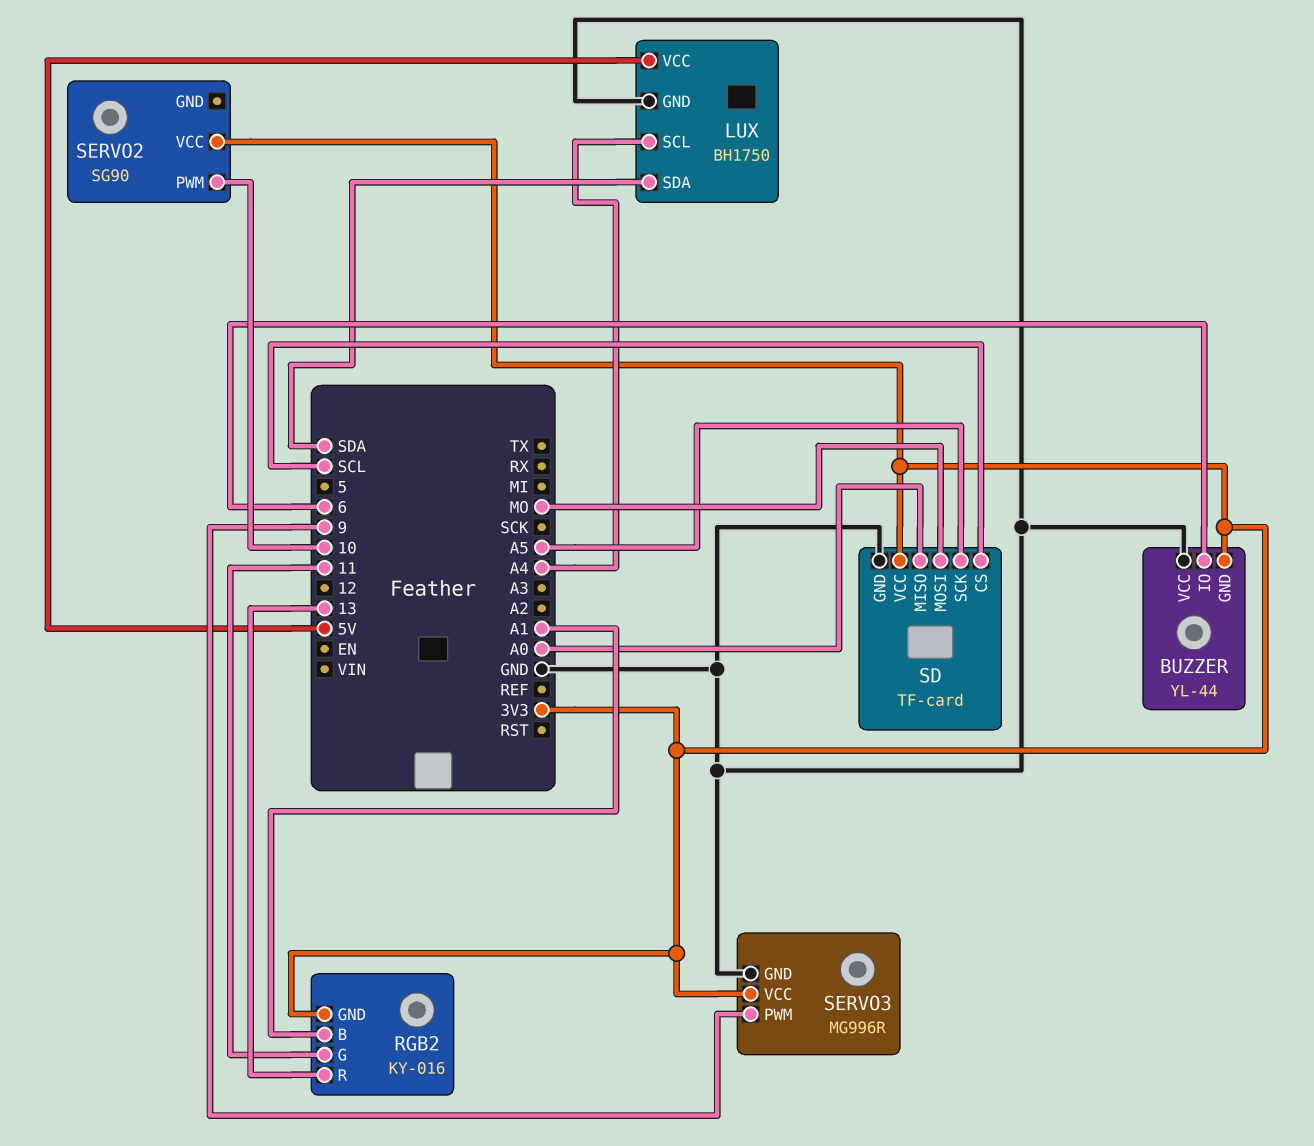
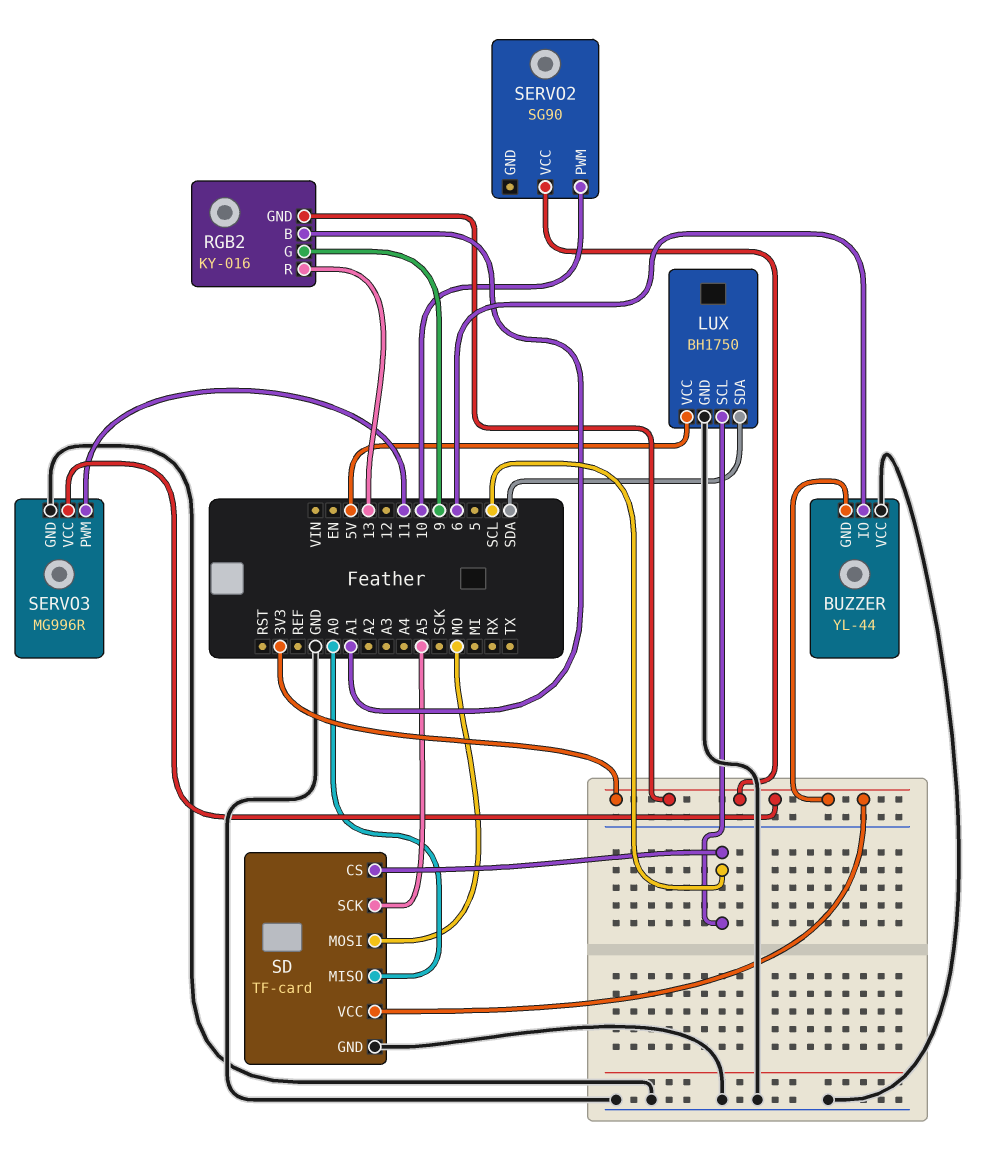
LUX pin SCL: A4 -> SCL
RGB2 pin G: 11 -> 9
SERVO3 pin PWM: 9 -> 11

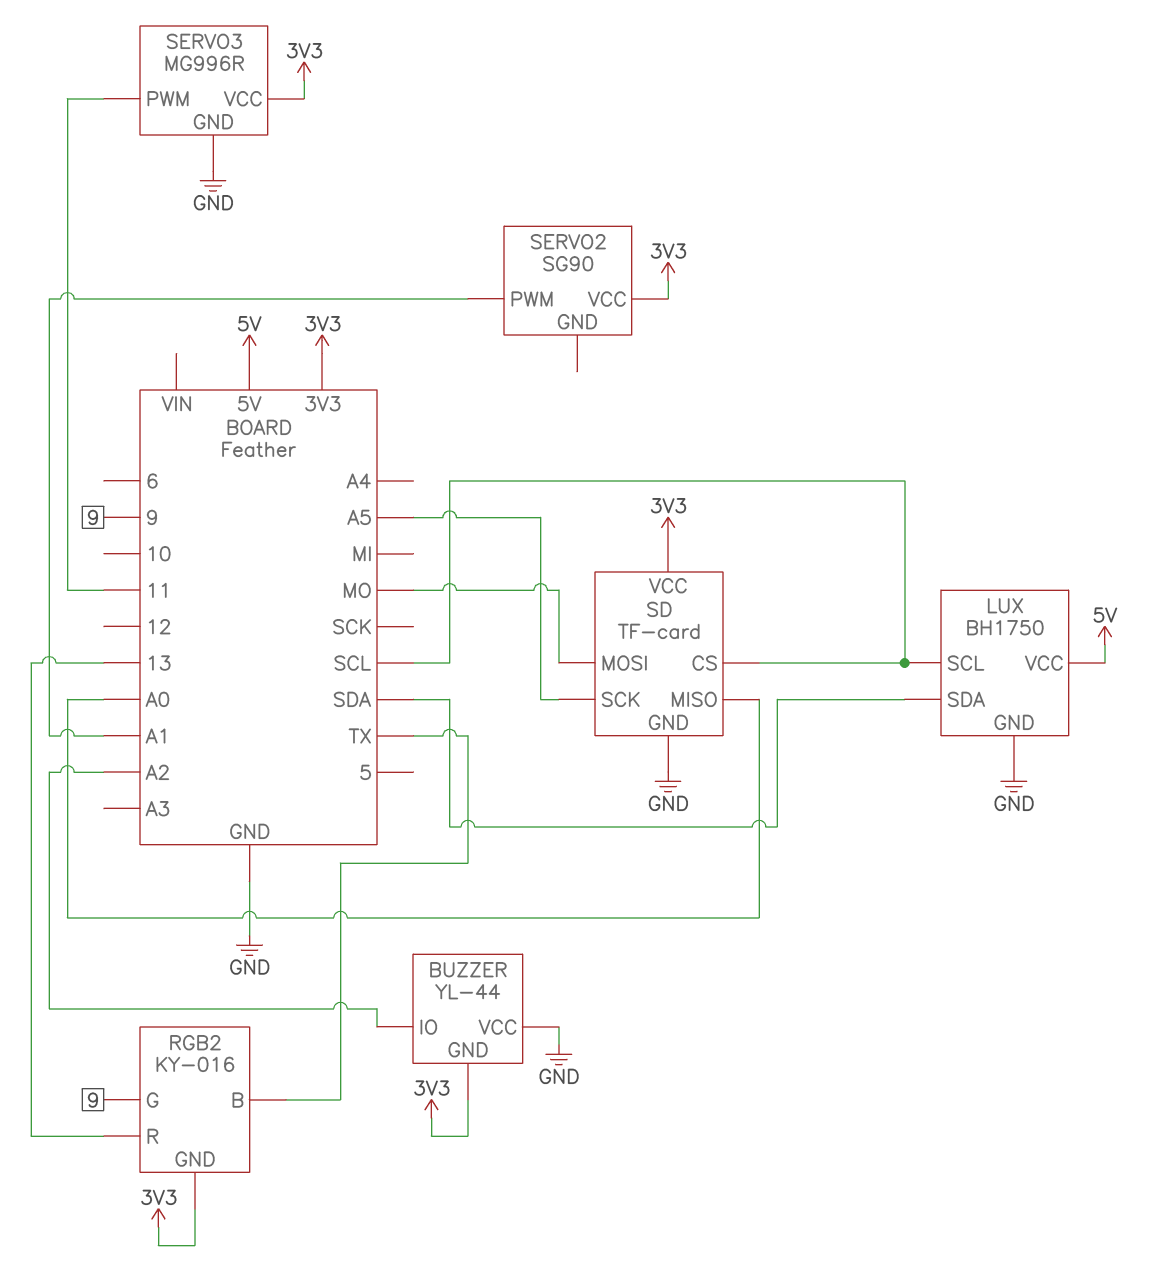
BUZZER pin IO: 6 -> A2
RGB2 pin B: A1 -> TX
SERVO2 pin PWM: 10 -> A1

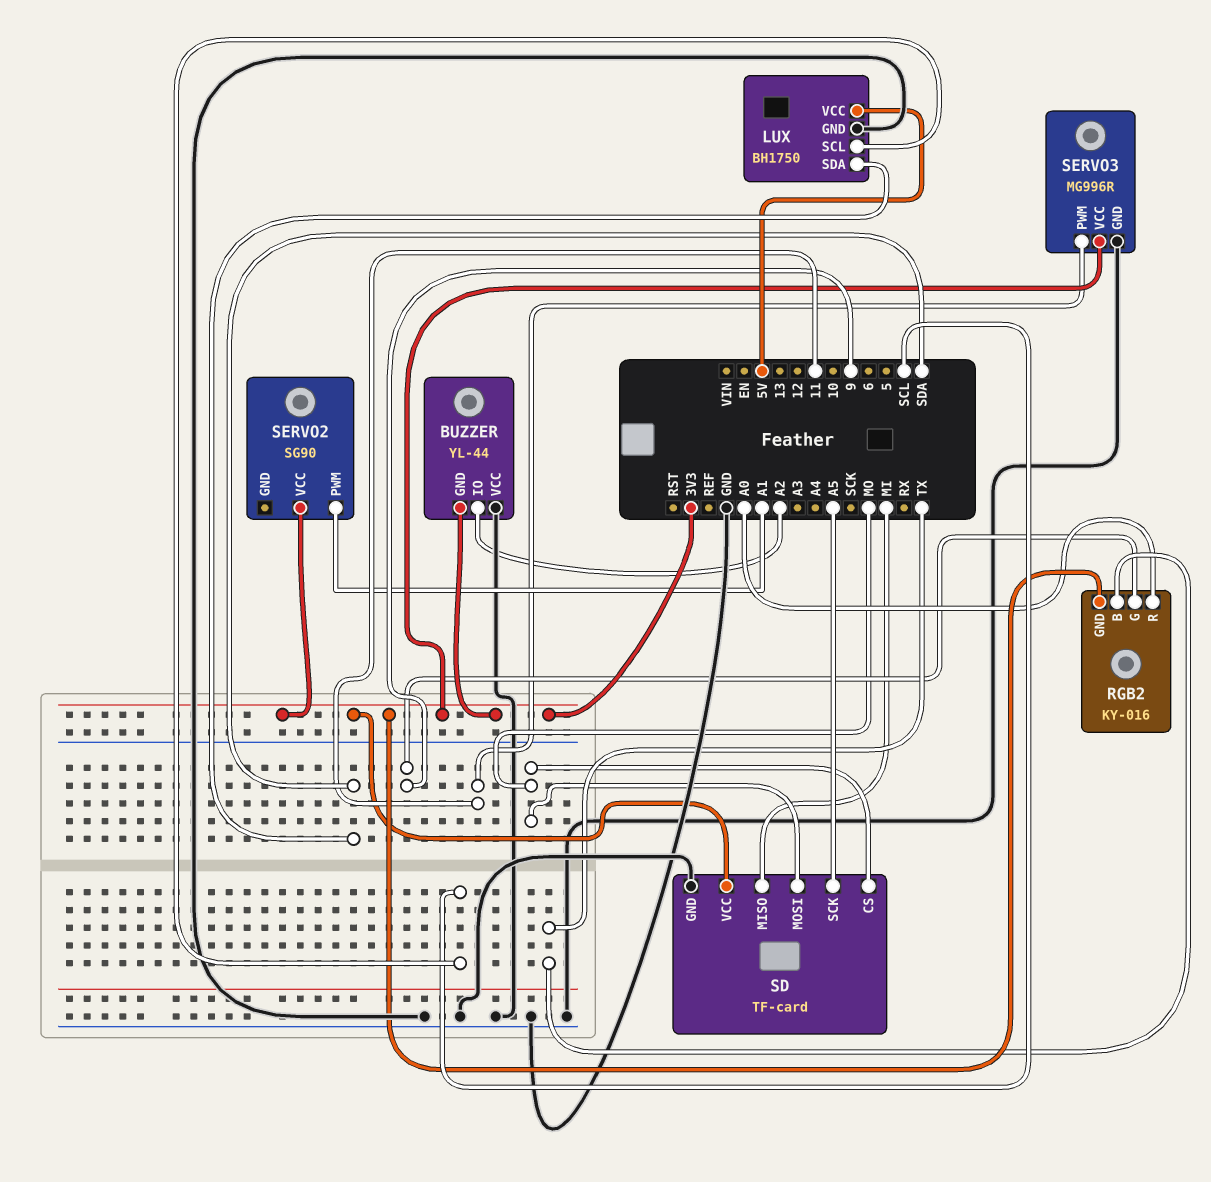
RGB2 pin R: 13 -> A0
SD pin CS: SCL -> MO
SD pin MISO: A0 -> MI

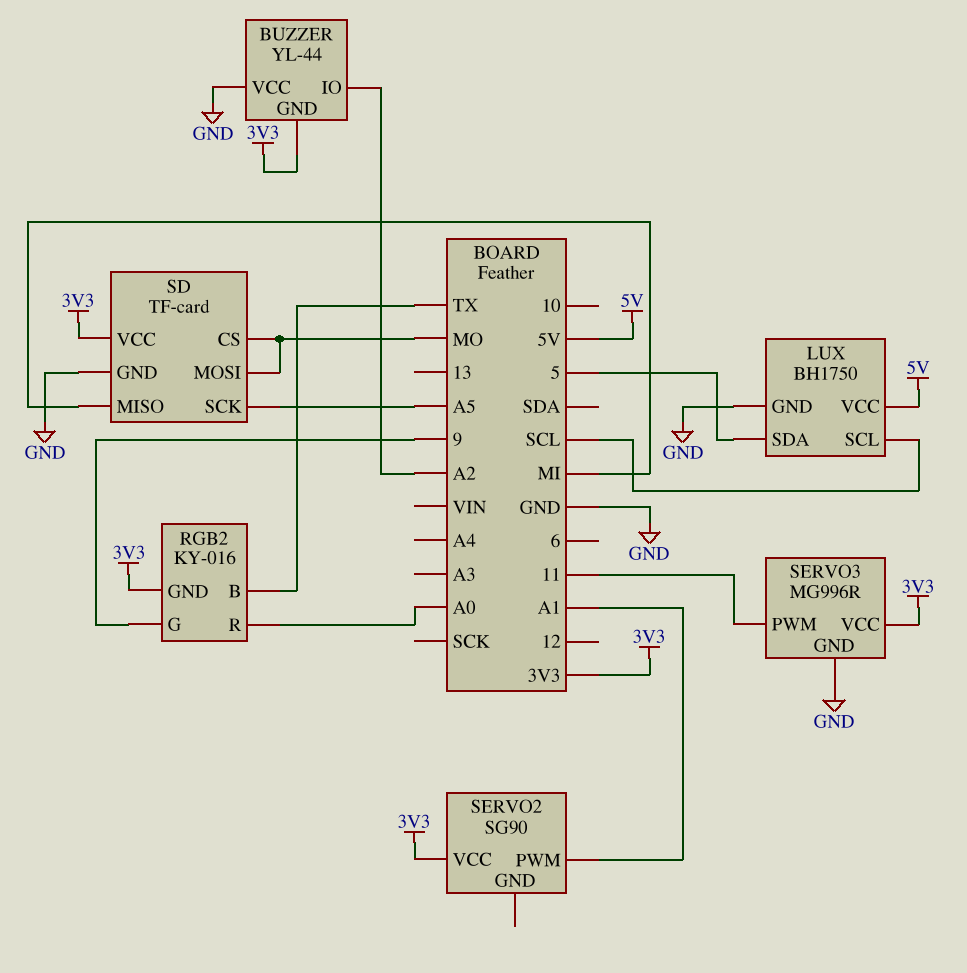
LUX pin SDA: SDA -> 5

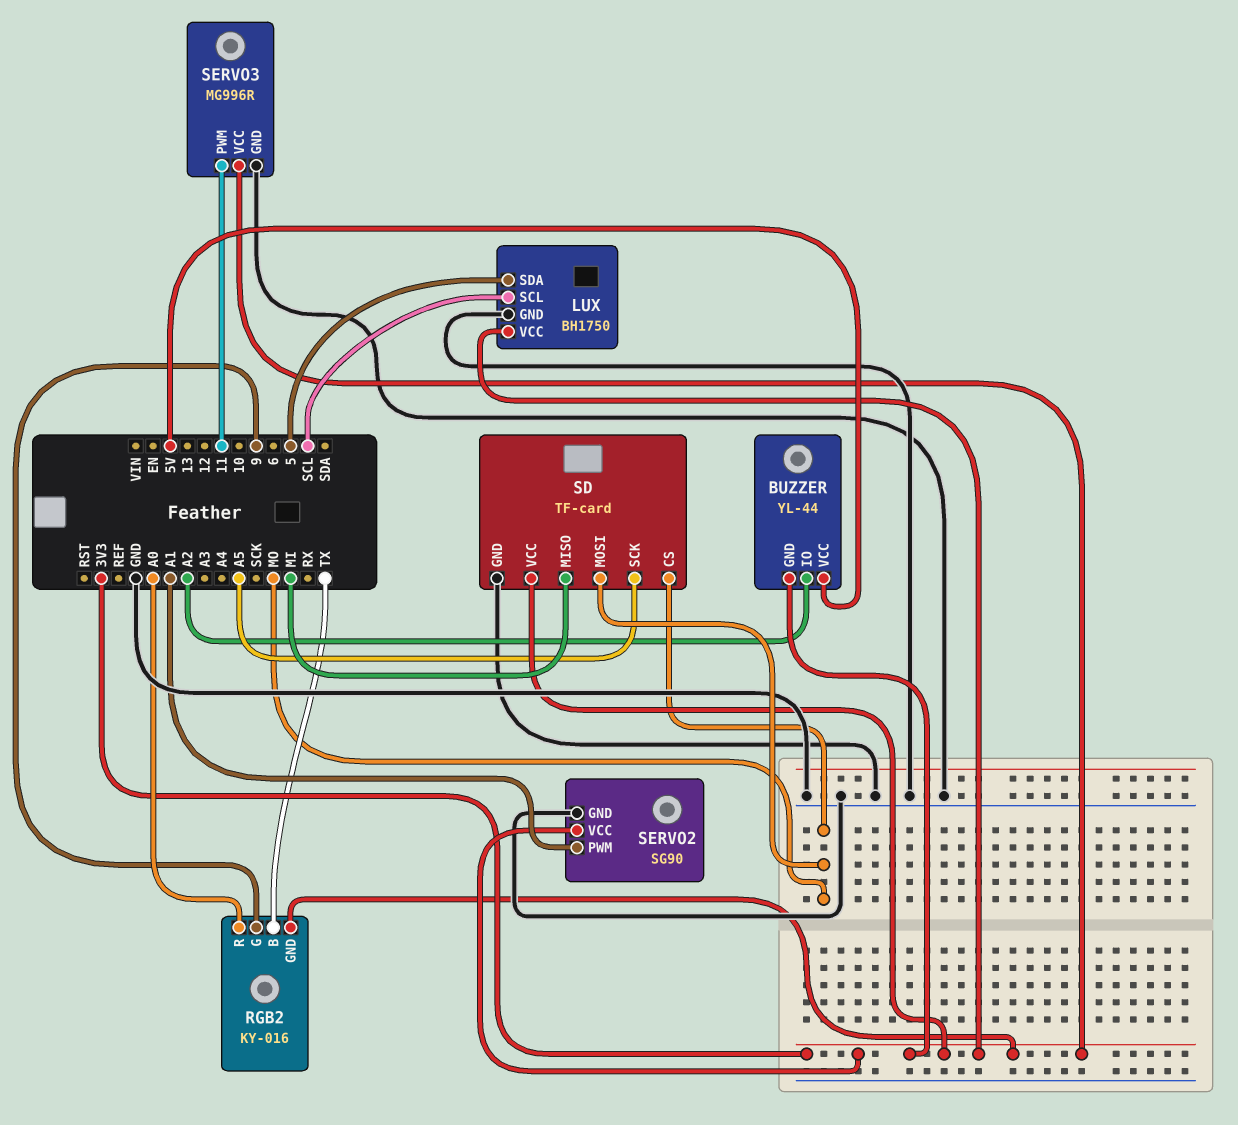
BUZZER pin VCC: GND -> 5V
LUX pin VCC: 5V -> 3V3
SERVO2 pin GND: none -> GND

